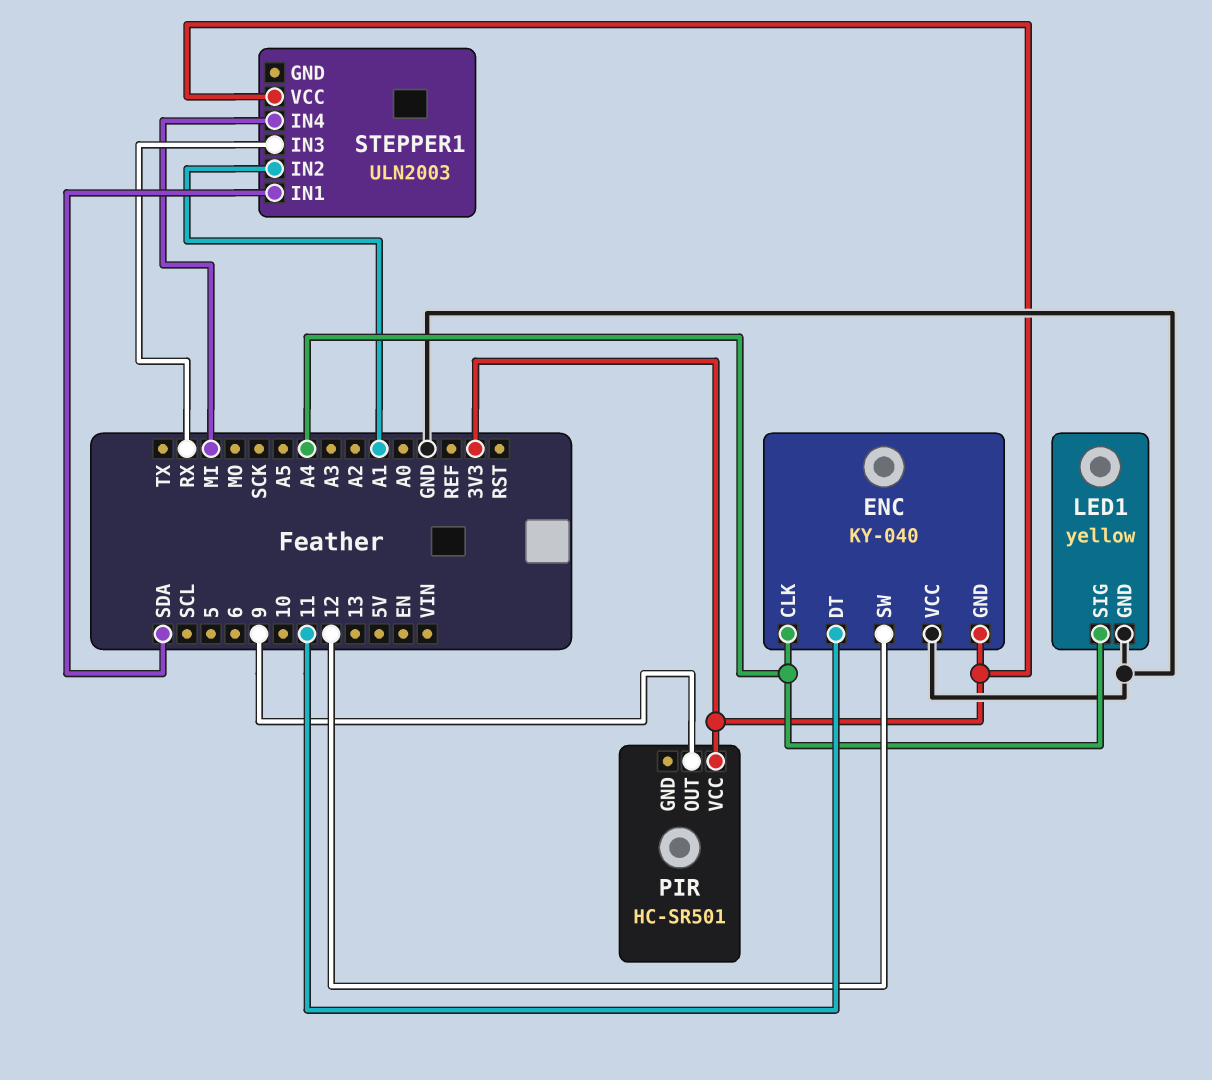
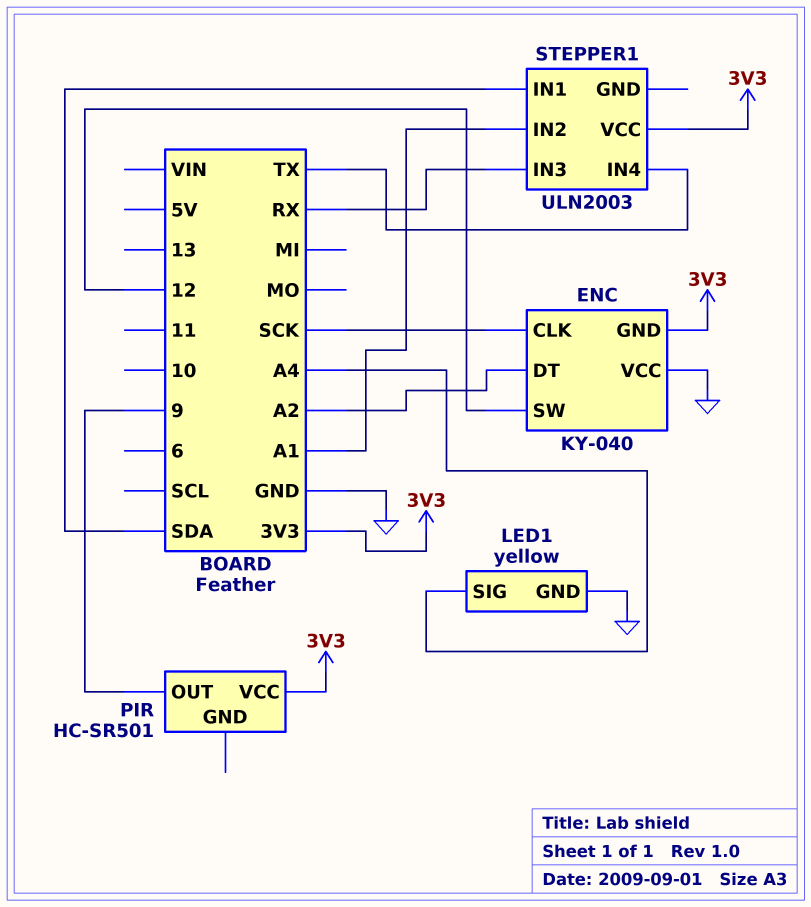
ENC pin CLK: A4 -> SCK
ENC pin DT: 11 -> A2
STEPPER1 pin IN4: MI -> TX

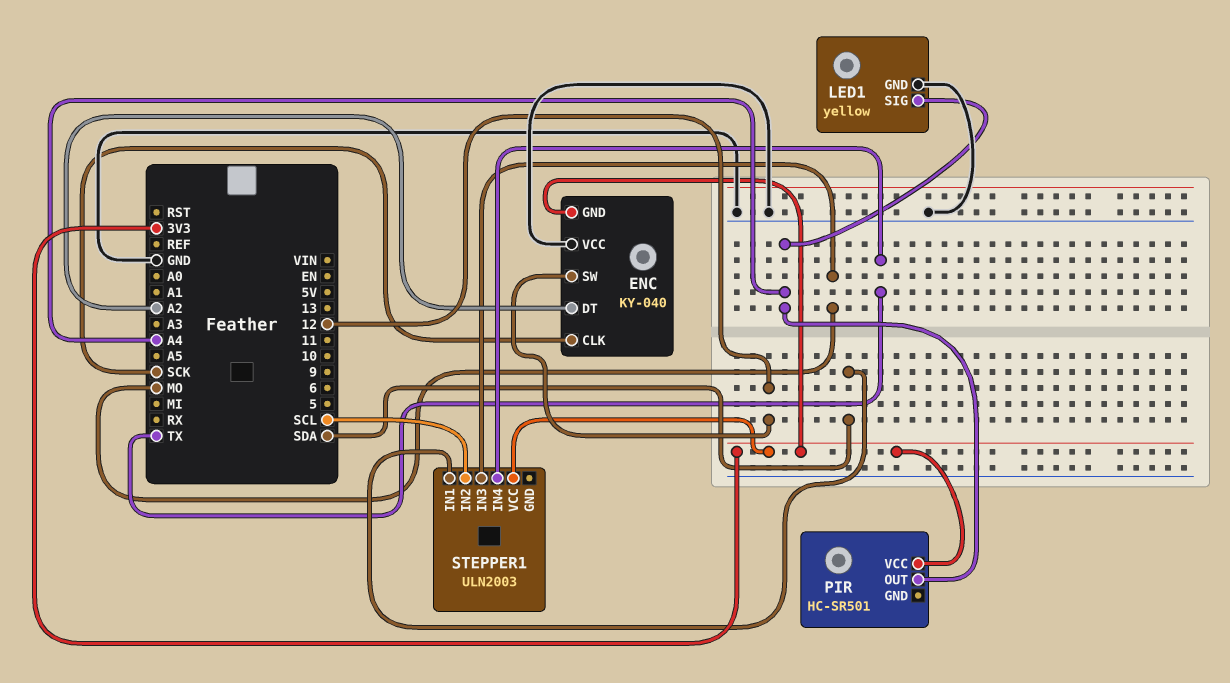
PIR pin OUT: 9 -> A4
STEPPER1 pin IN2: A1 -> SCL
STEPPER1 pin IN3: RX -> MO

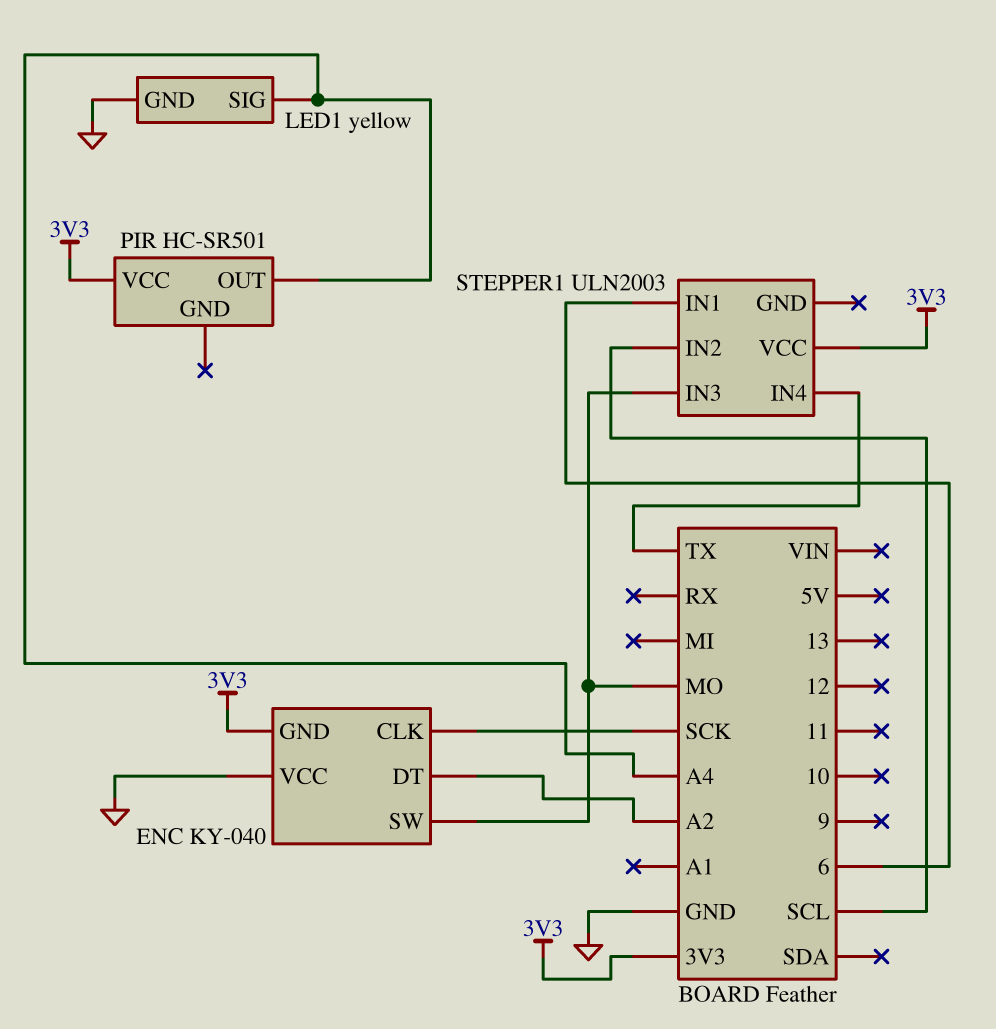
ENC pin SW: 12 -> MO
STEPPER1 pin IN1: SDA -> 6

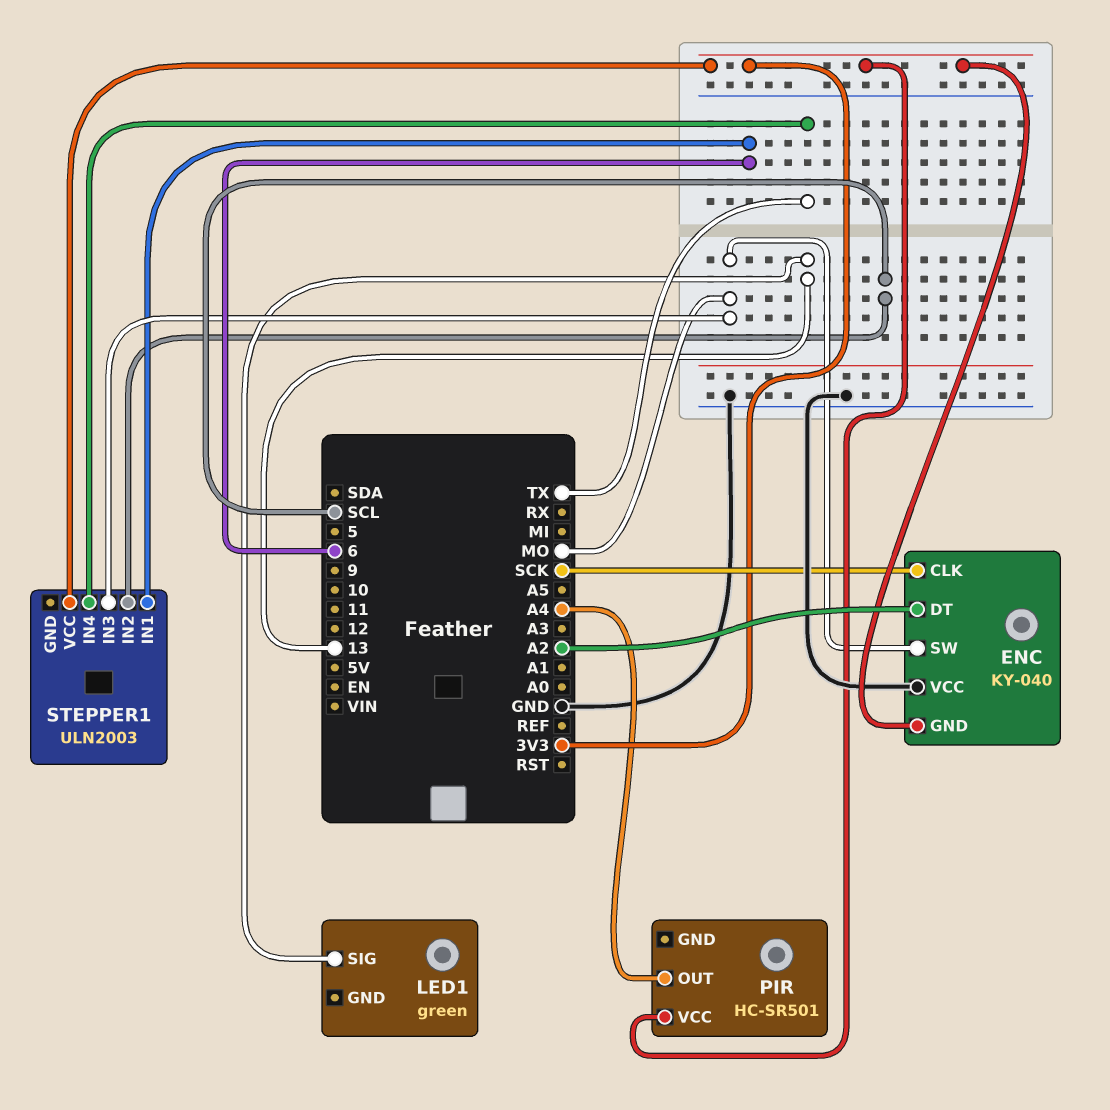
LED1: yellow -> green
LED1 pin GND: GND -> none
LED1 pin SIG: A4 -> 13

